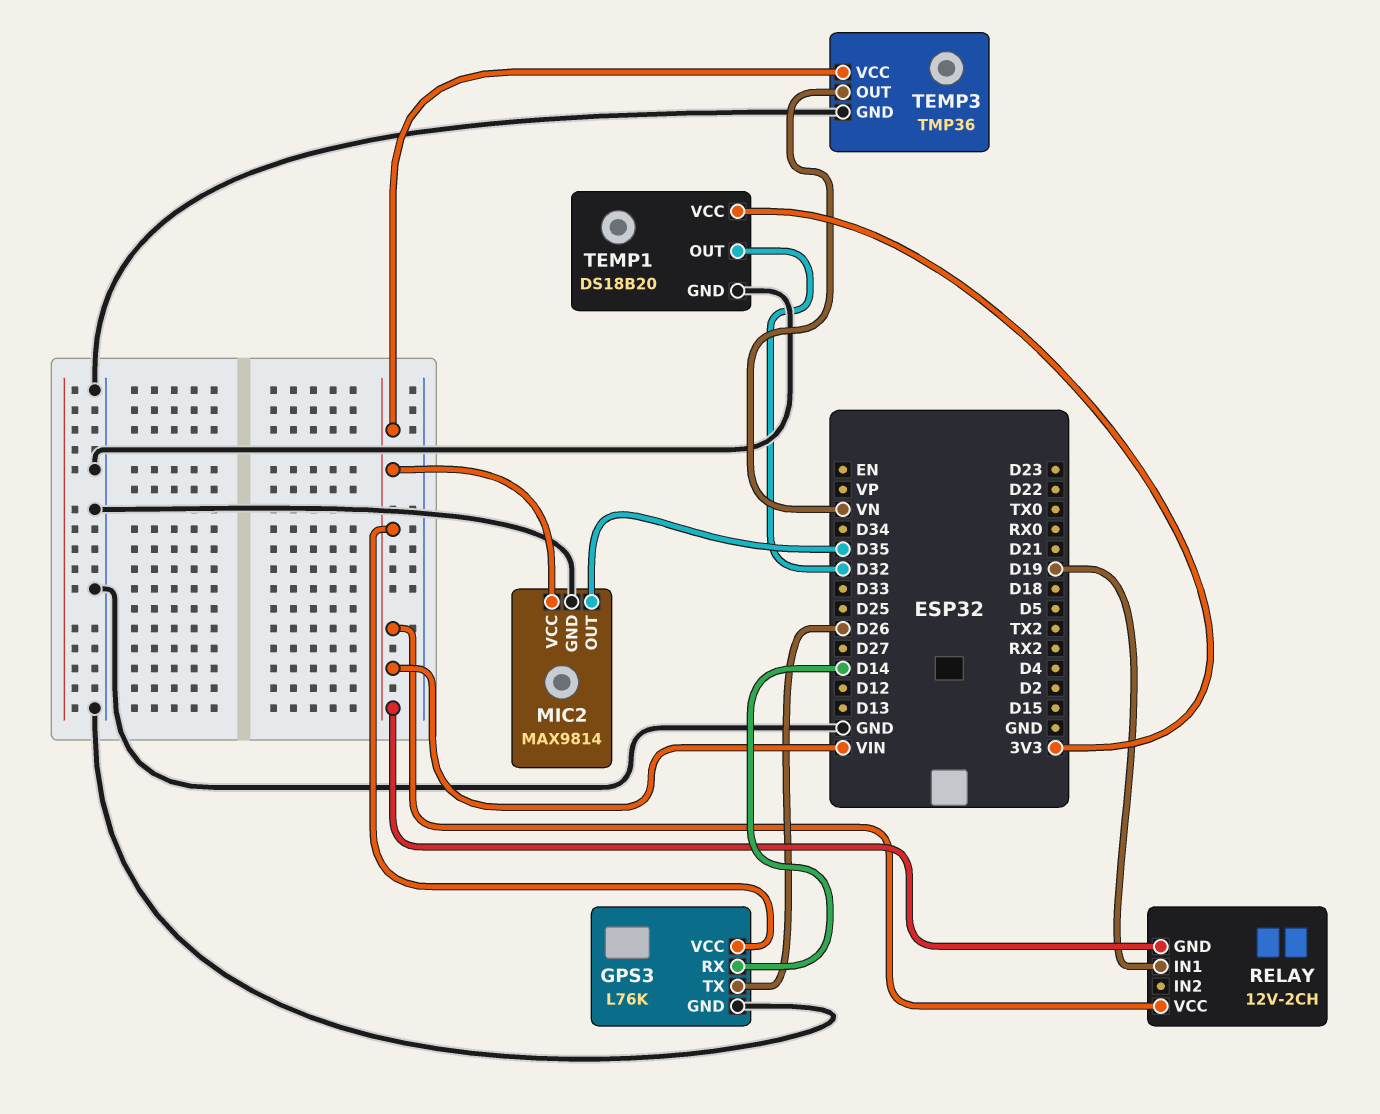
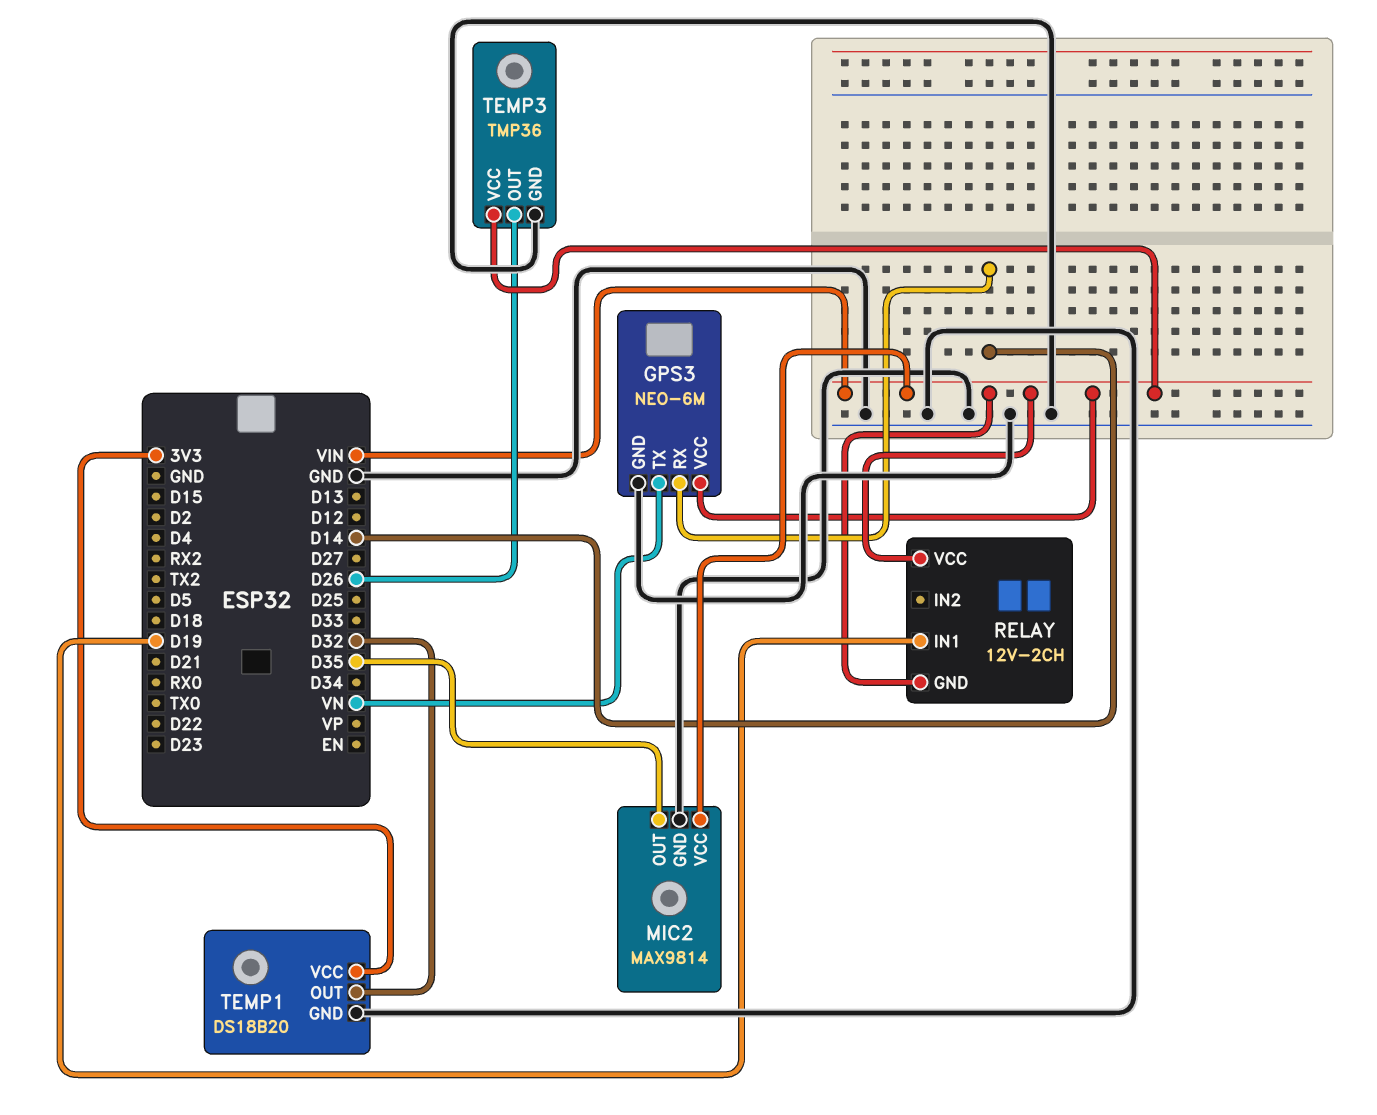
GPS3: L76K -> NEO-6M
GPS3 pin TX: D26 -> VN
TEMP3 pin OUT: VN -> D26

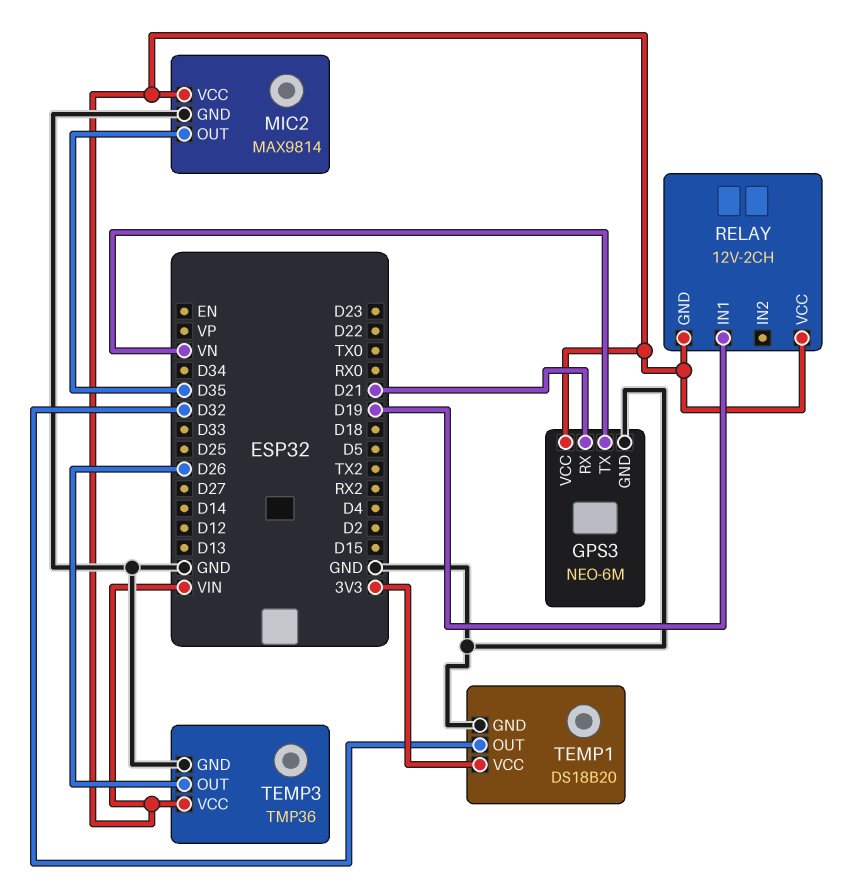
GPS3 pin RX: D14 -> D21

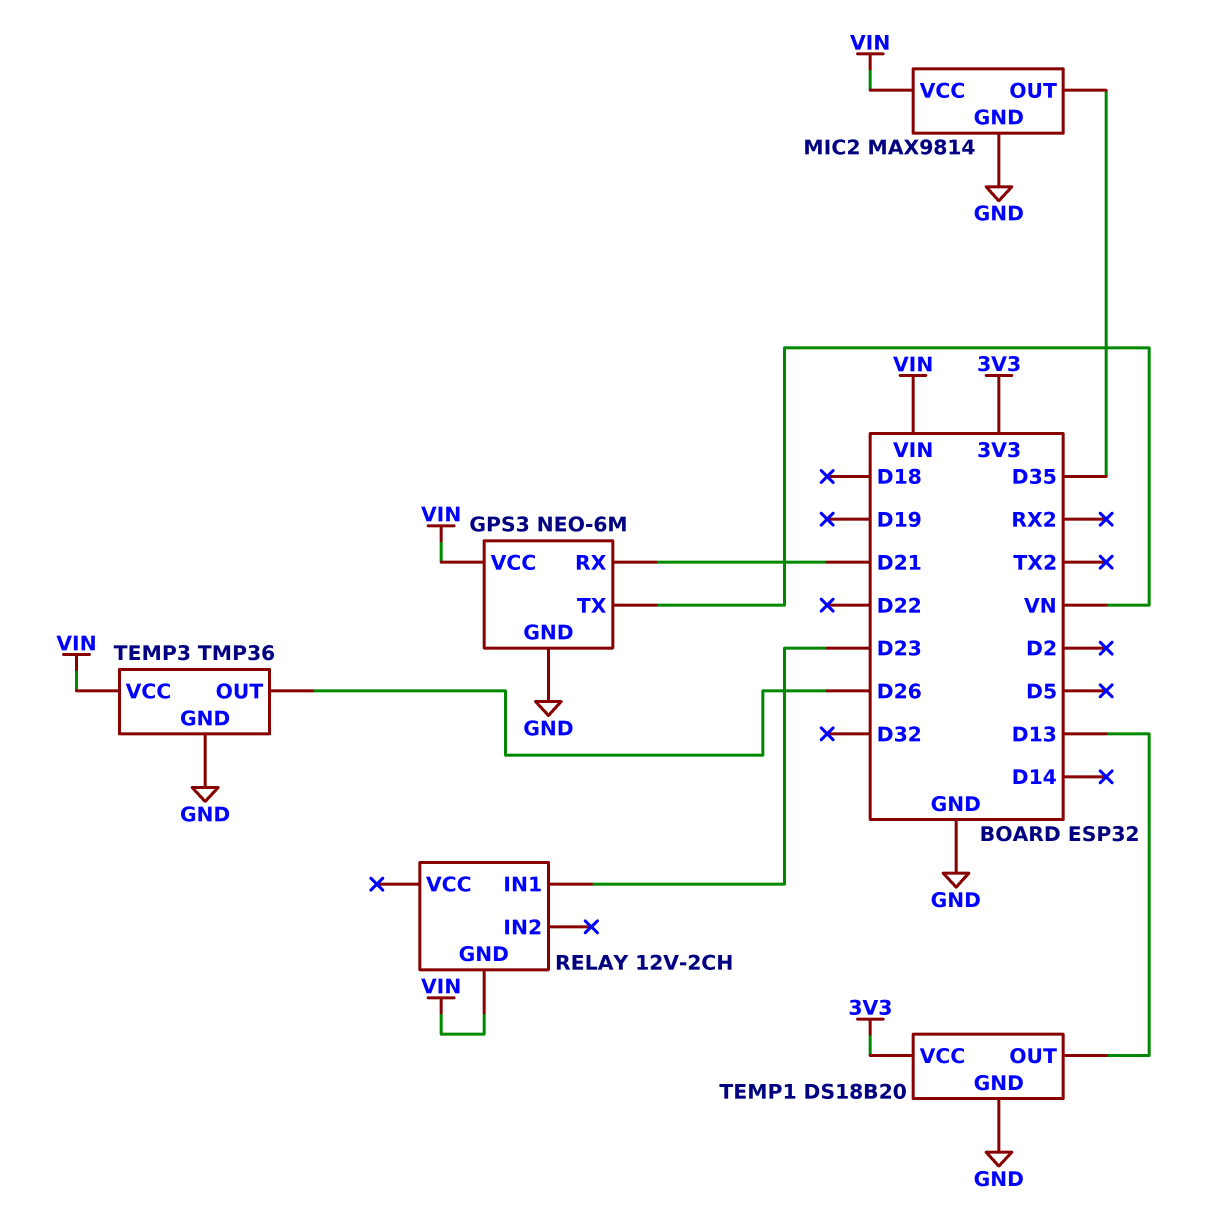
RELAY pin IN1: D19 -> D23
RELAY pin VCC: VIN -> none
TEMP1 pin OUT: D32 -> D13

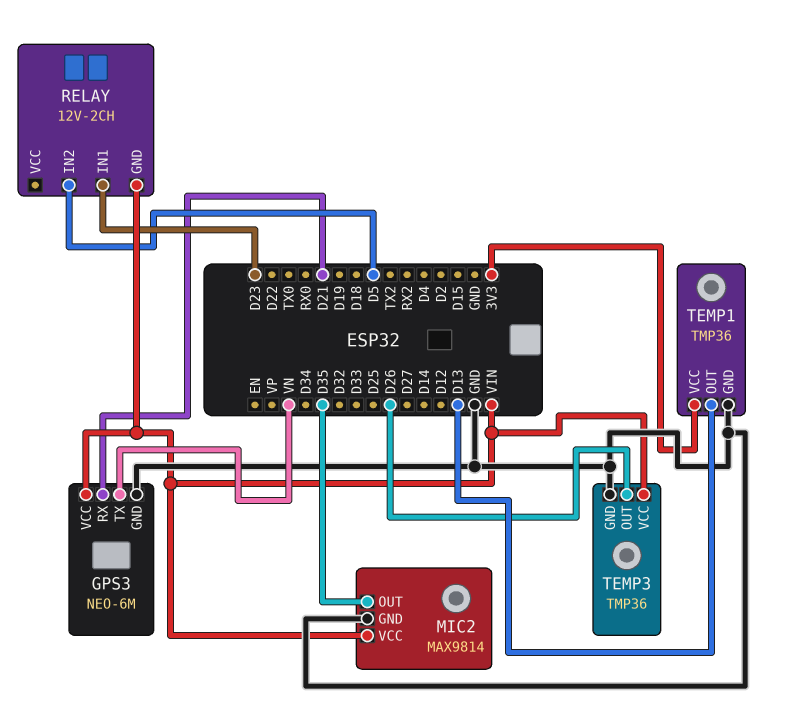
RELAY pin IN2: none -> D5
TEMP1: DS18B20 -> TMP36

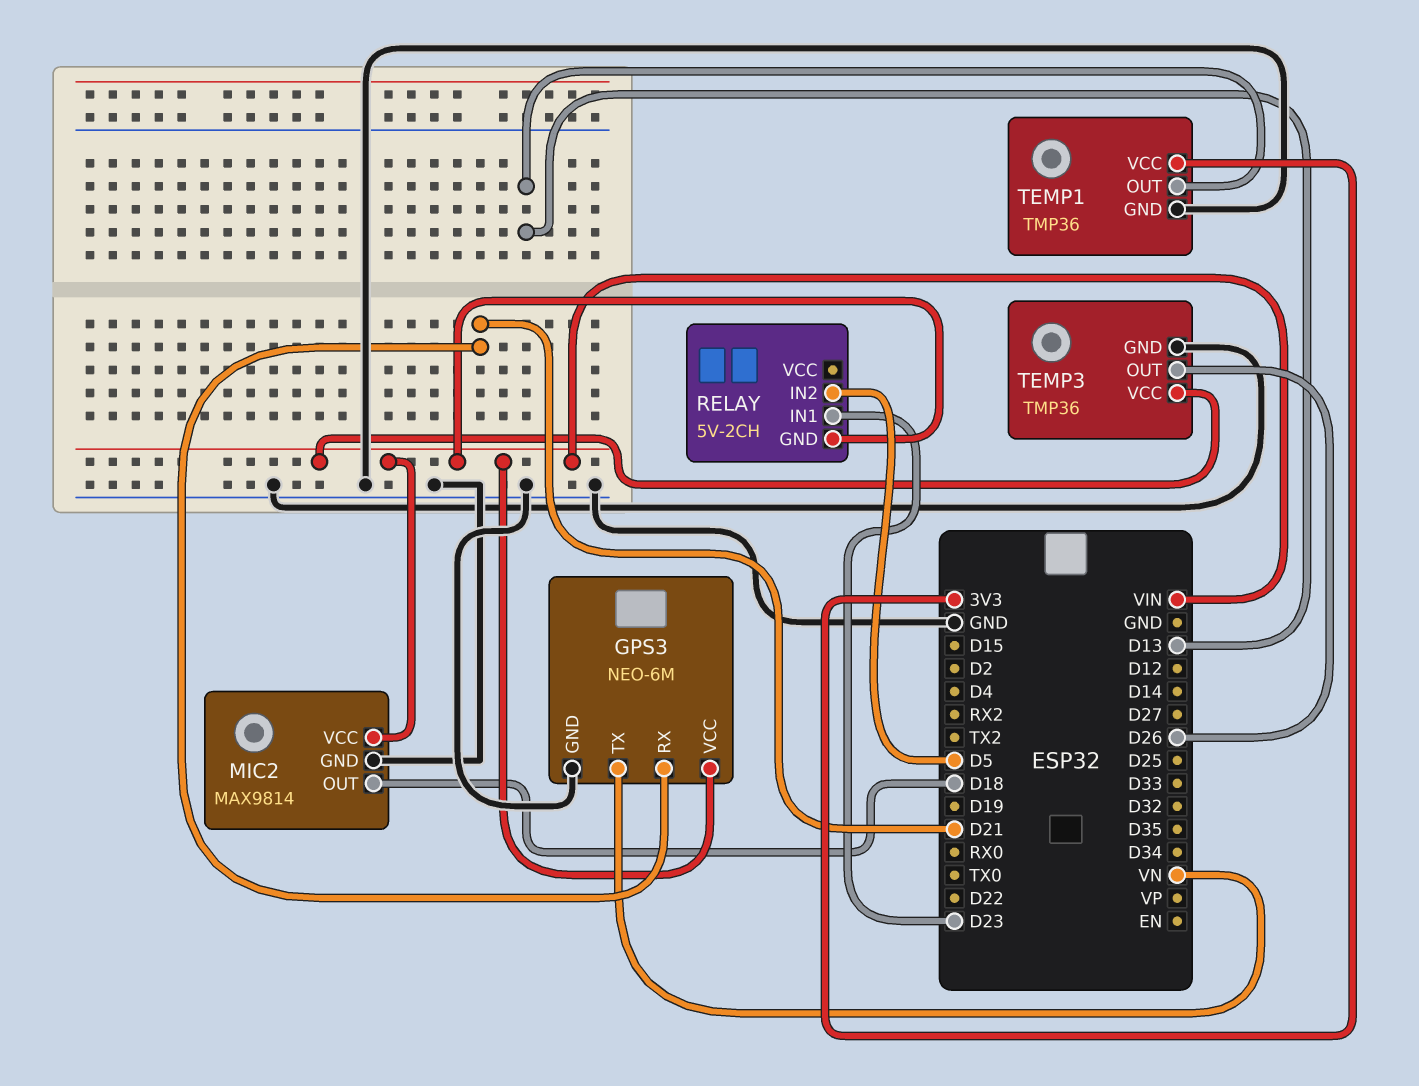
MIC2 pin OUT: D35 -> D18
RELAY: 12V-2CH -> 5V-2CH

